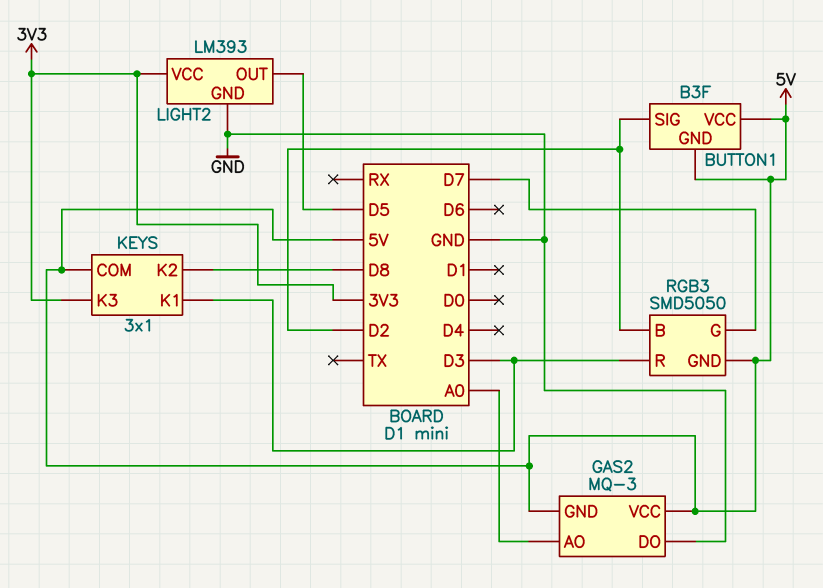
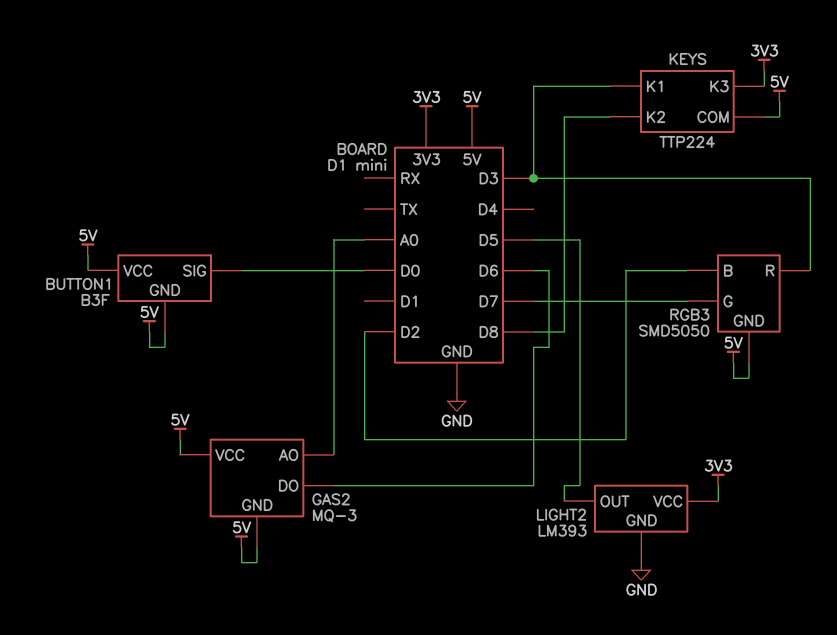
BUTTON1 pin SIG: D2 -> D0
GAS2 pin DO: GND -> D6
KEYS: 3x1 -> TTP224

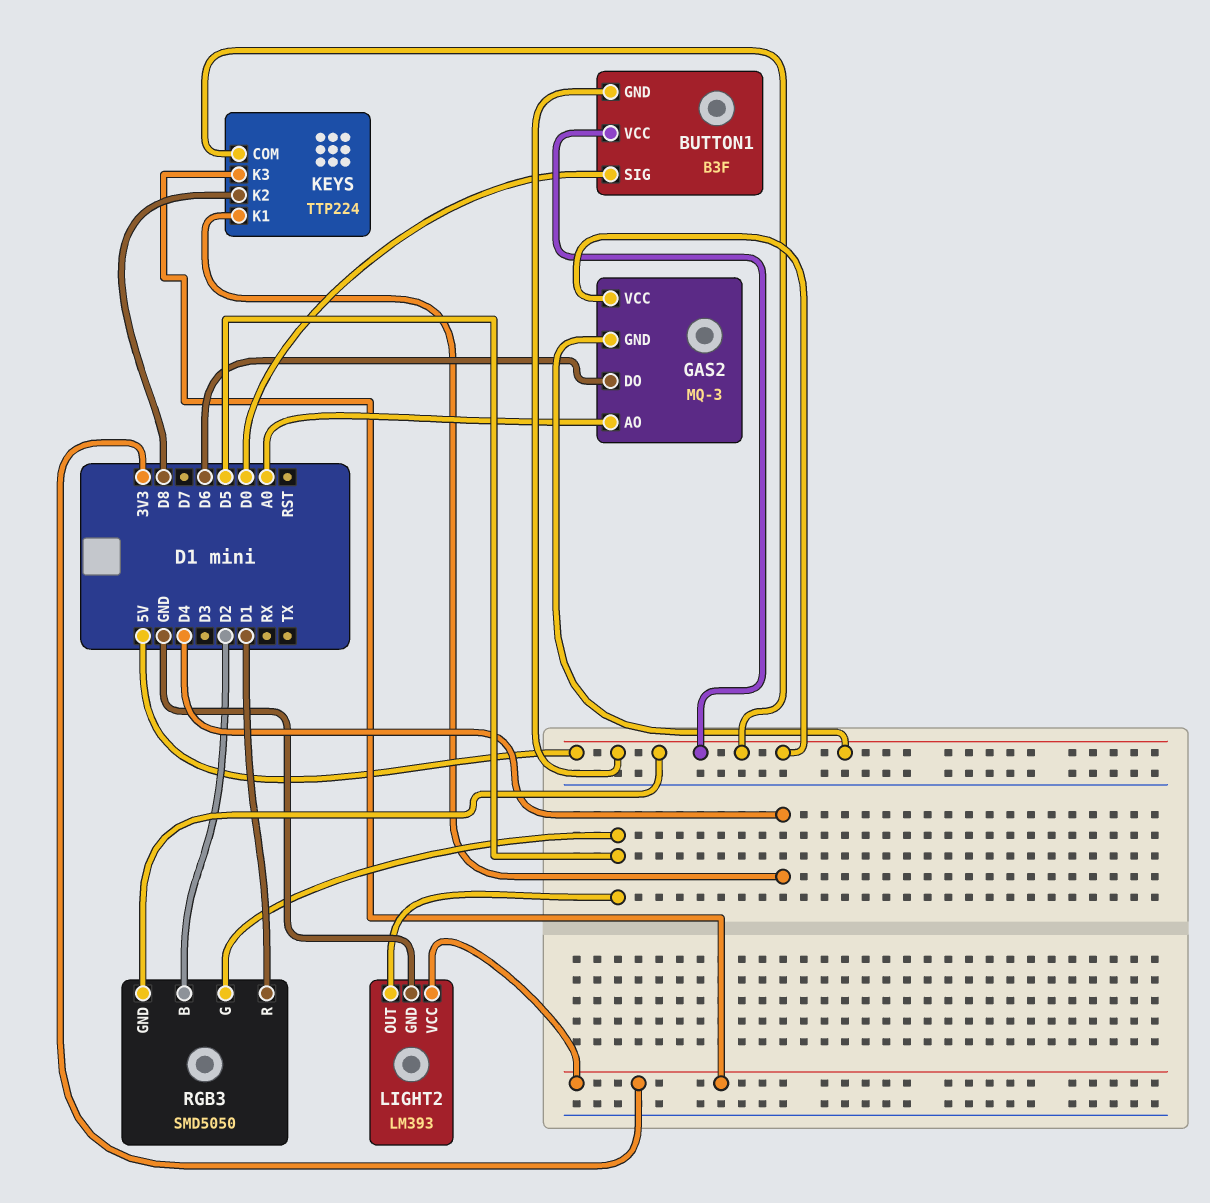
KEYS pin K1: D3 -> D4
RGB3 pin G: D7 -> D5
RGB3 pin R: D3 -> D1

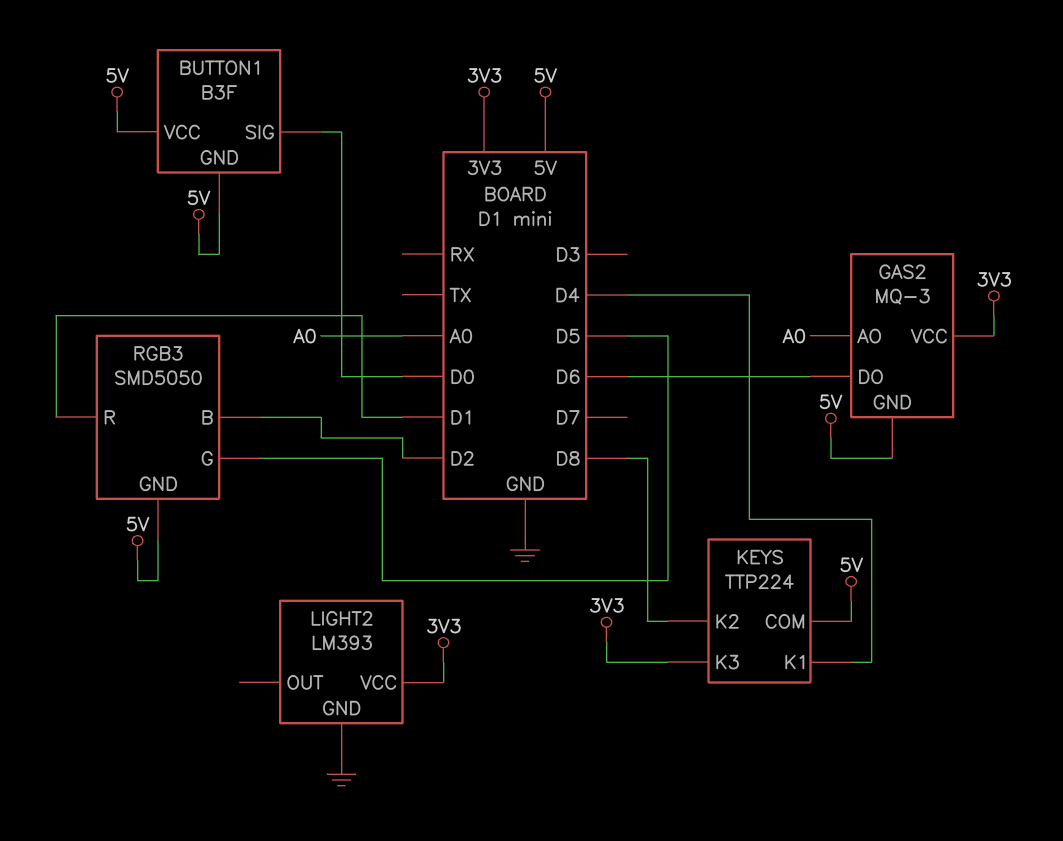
GAS2 pin VCC: 5V -> 3V3
LIGHT2 pin OUT: D5 -> none

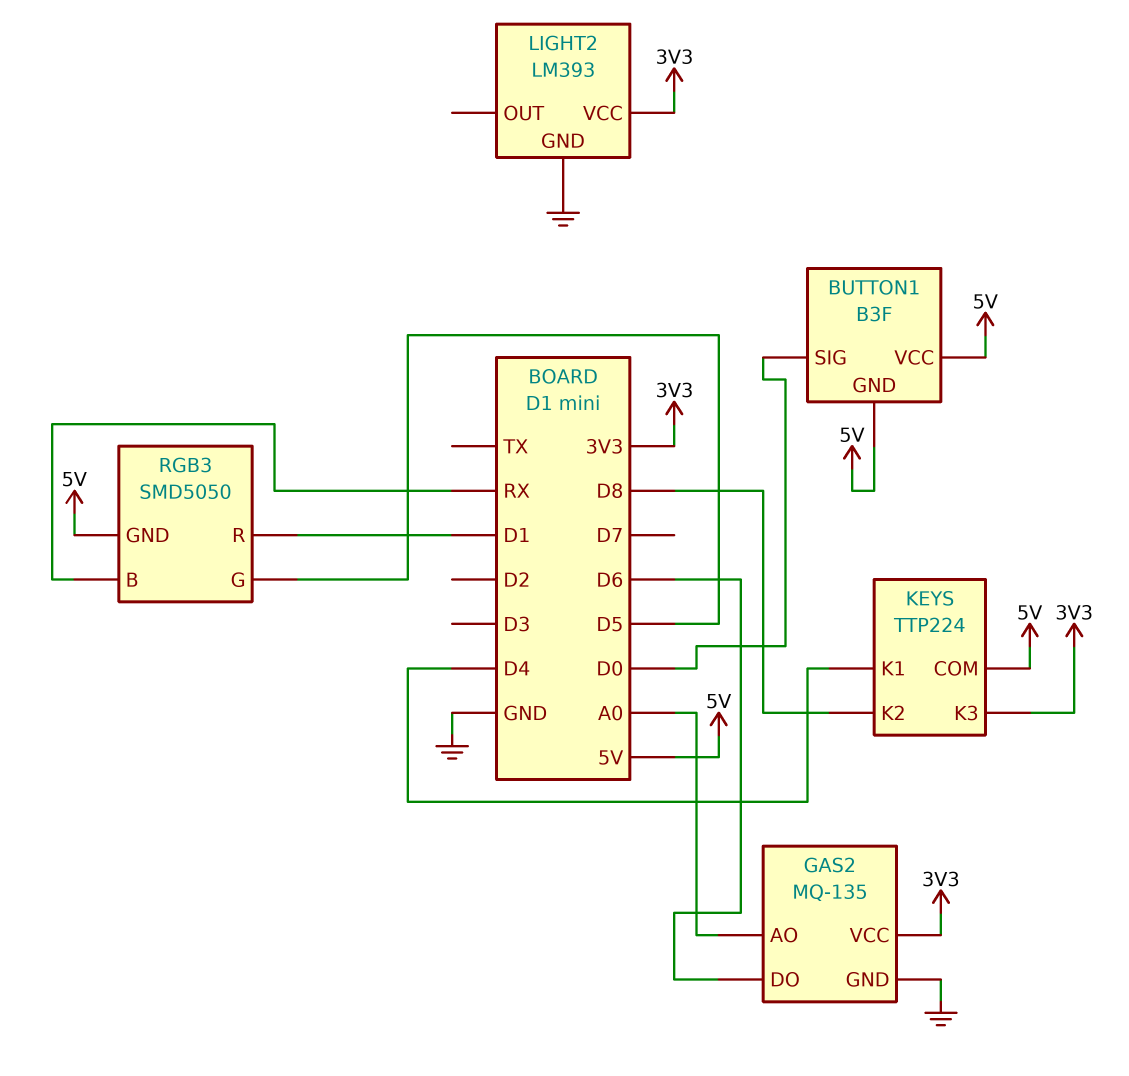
GAS2: MQ-3 -> MQ-135
GAS2 pin GND: 5V -> GND
RGB3 pin B: D2 -> RX

